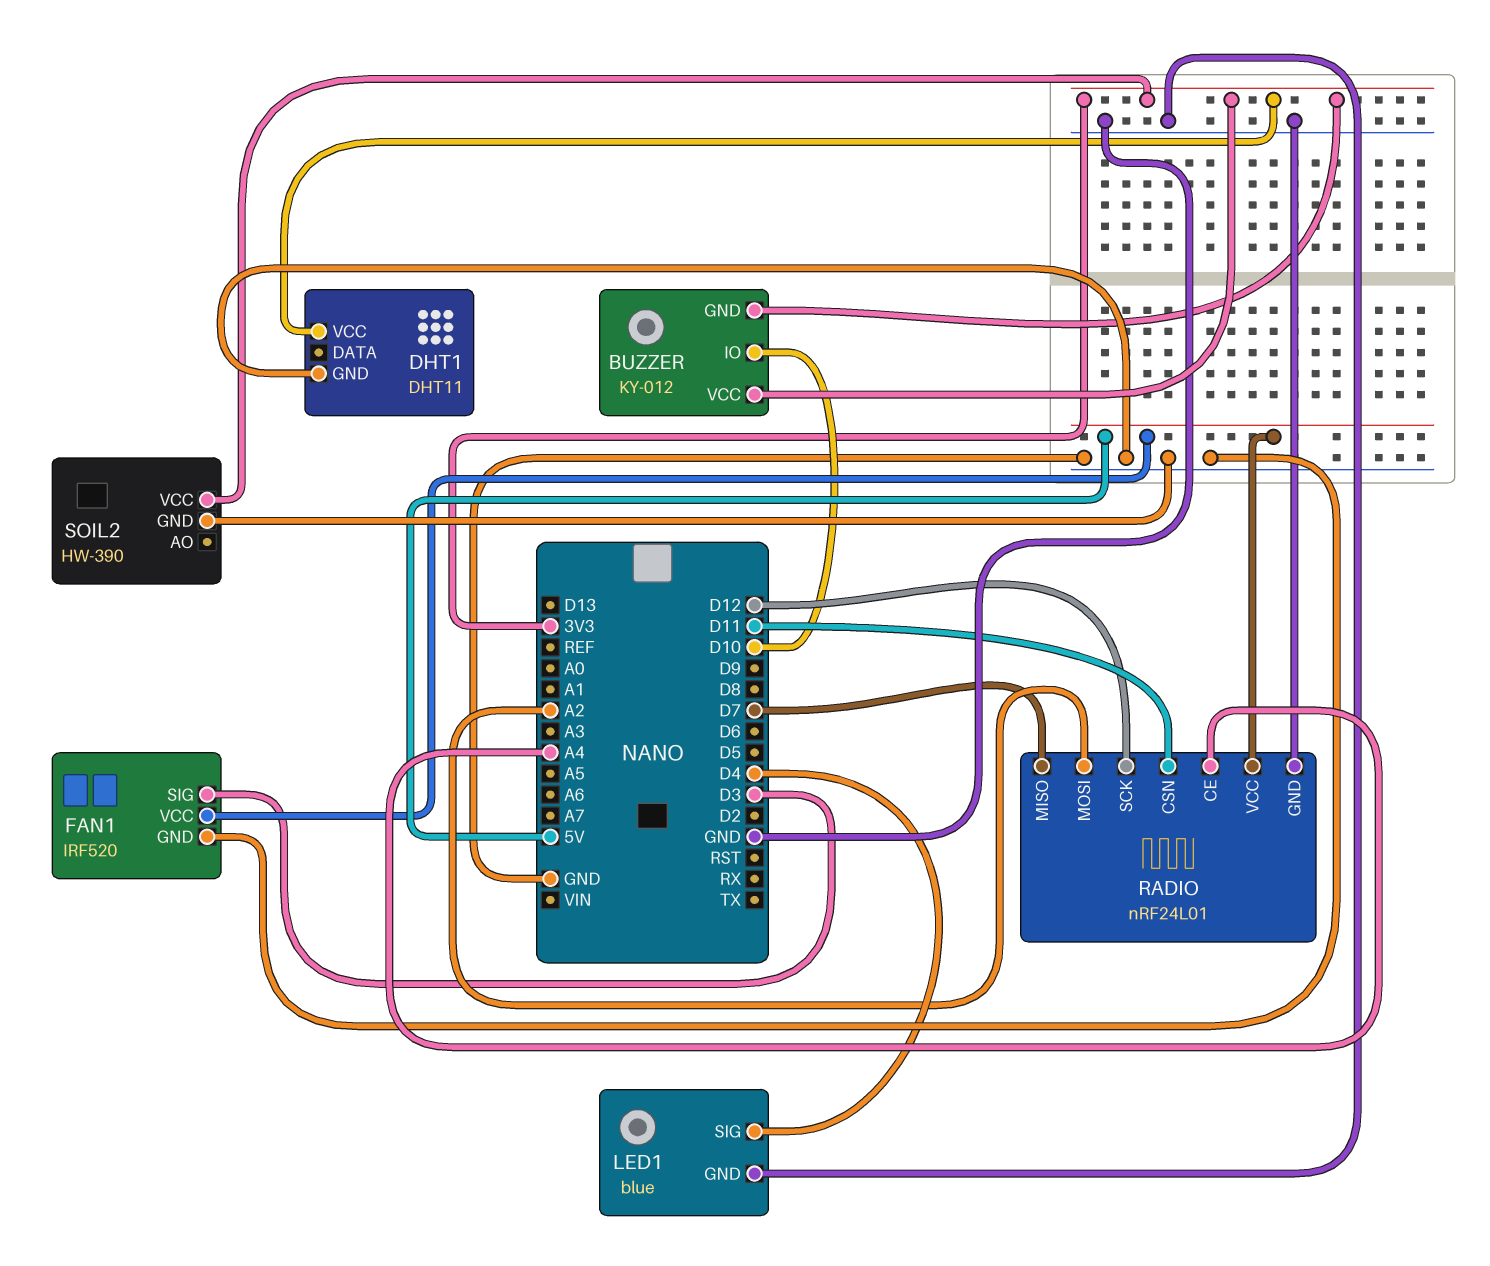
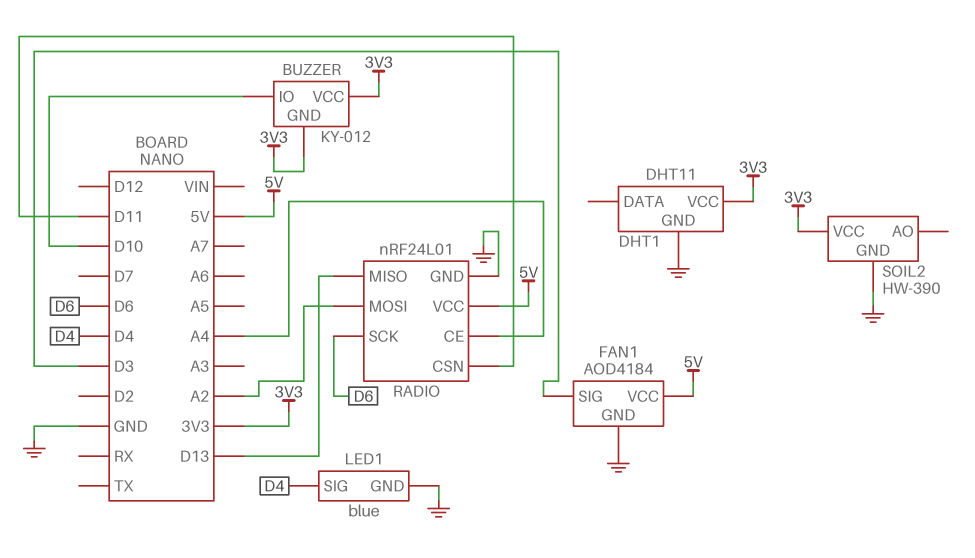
FAN1: IRF520 -> AOD4184
RADIO pin MISO: D7 -> D13
RADIO pin SCK: D12 -> D6

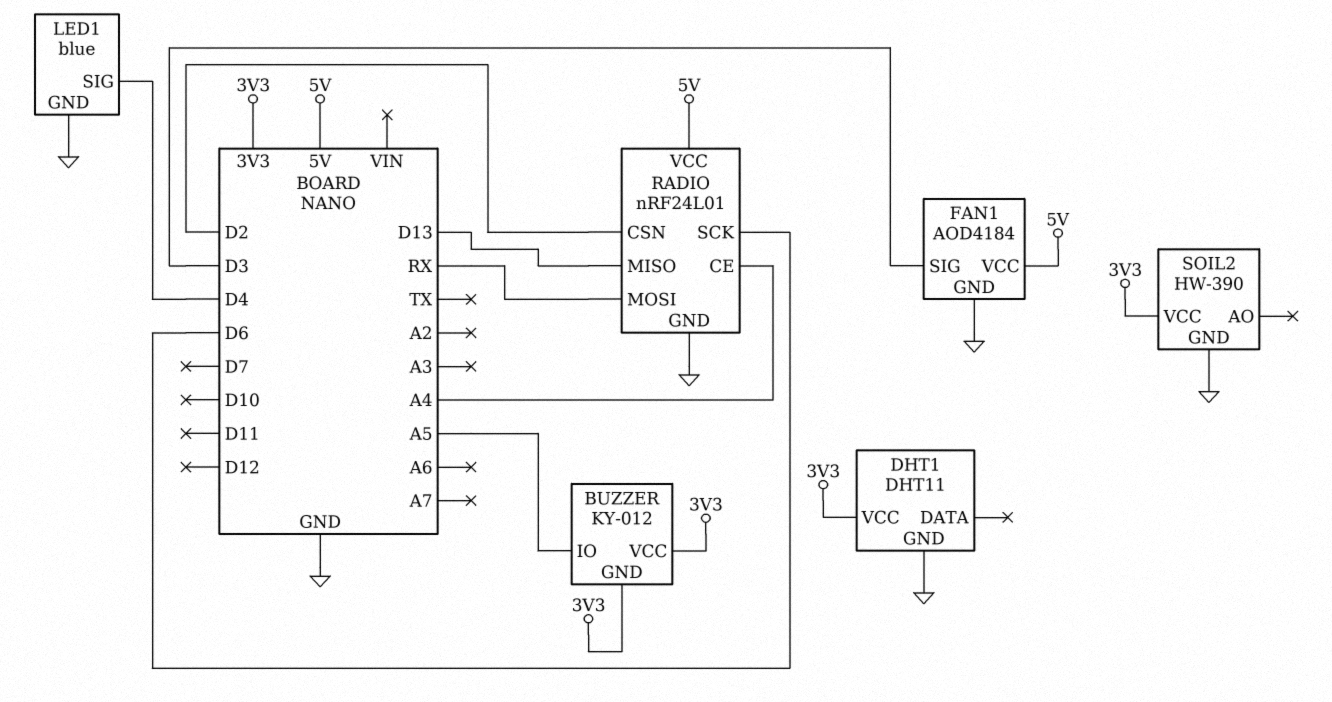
BUZZER pin IO: D10 -> A5
RADIO pin CSN: D11 -> D2
RADIO pin MOSI: A2 -> RX

